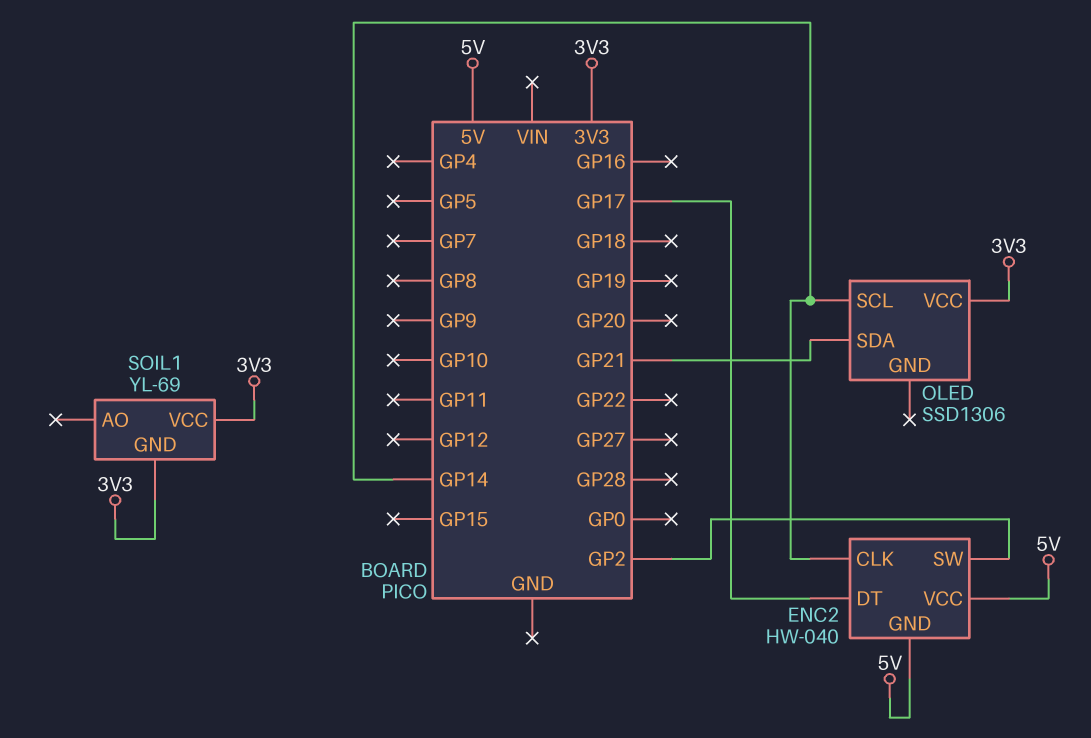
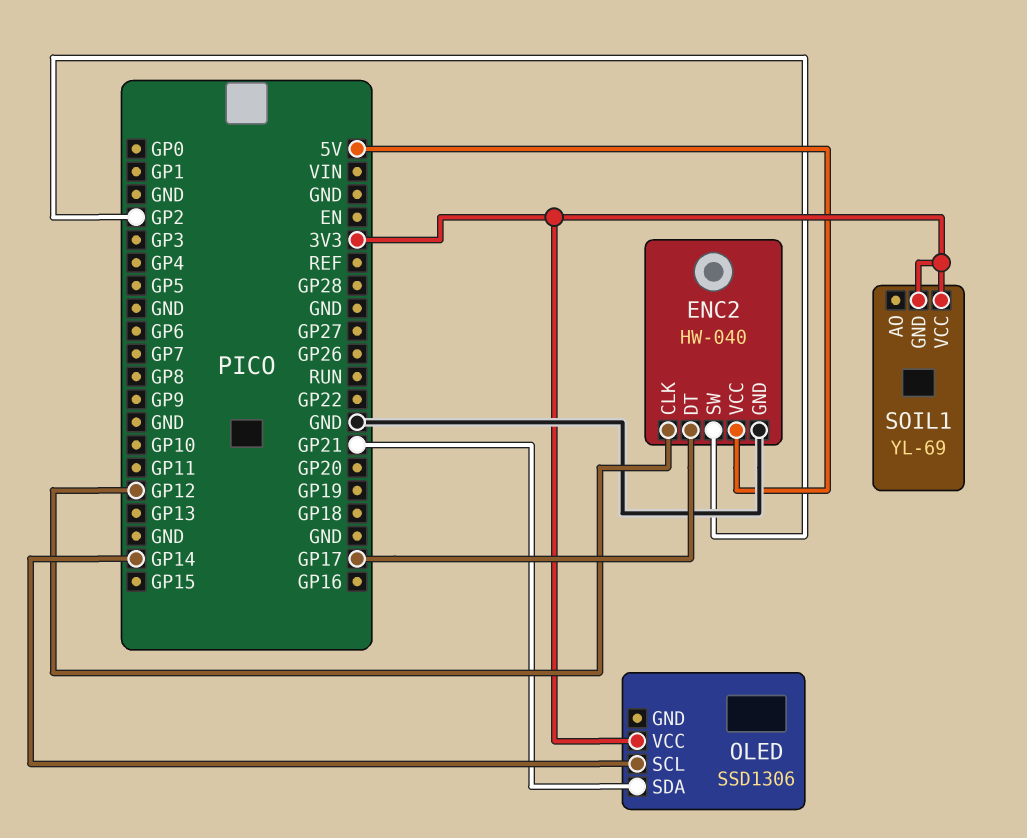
ENC2 pin CLK: GP14 -> GP12
ENC2 pin GND: 5V -> GND

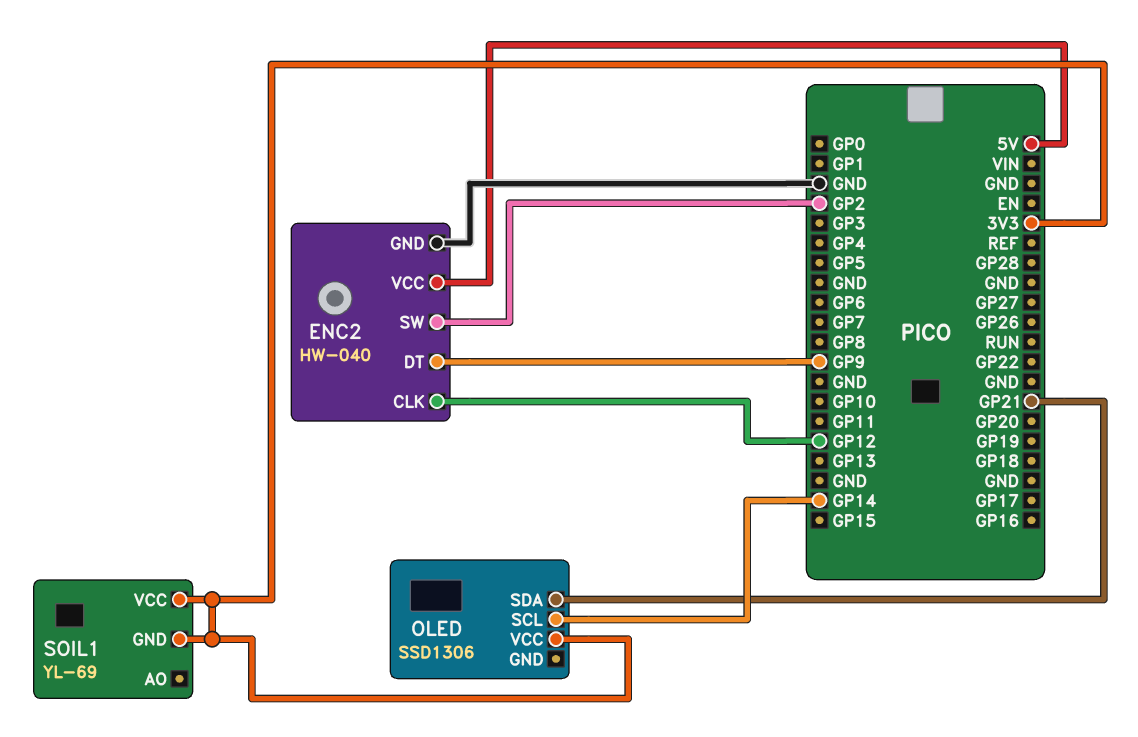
ENC2 pin DT: GP17 -> GP9

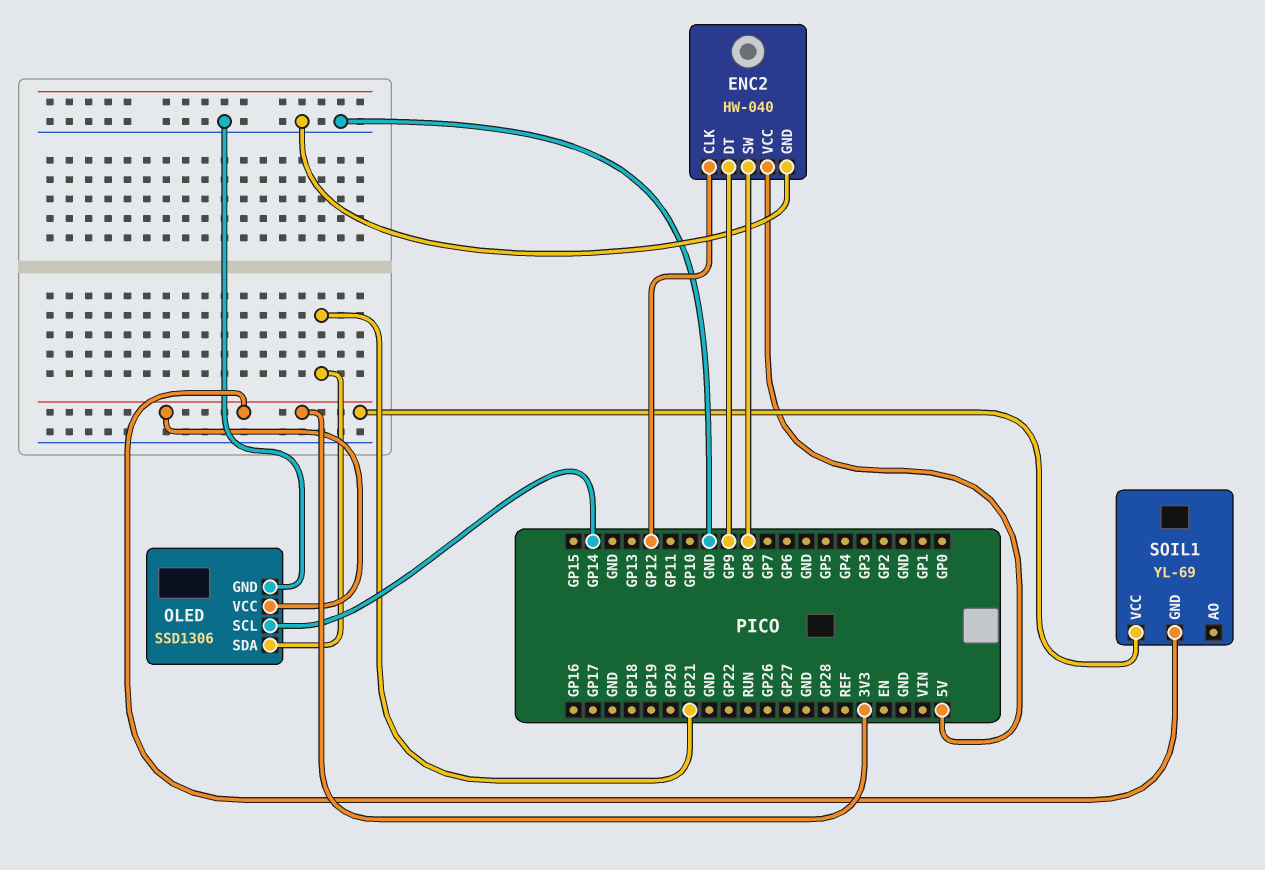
ENC2 pin SW: GP2 -> GP8
OLED pin GND: none -> GND

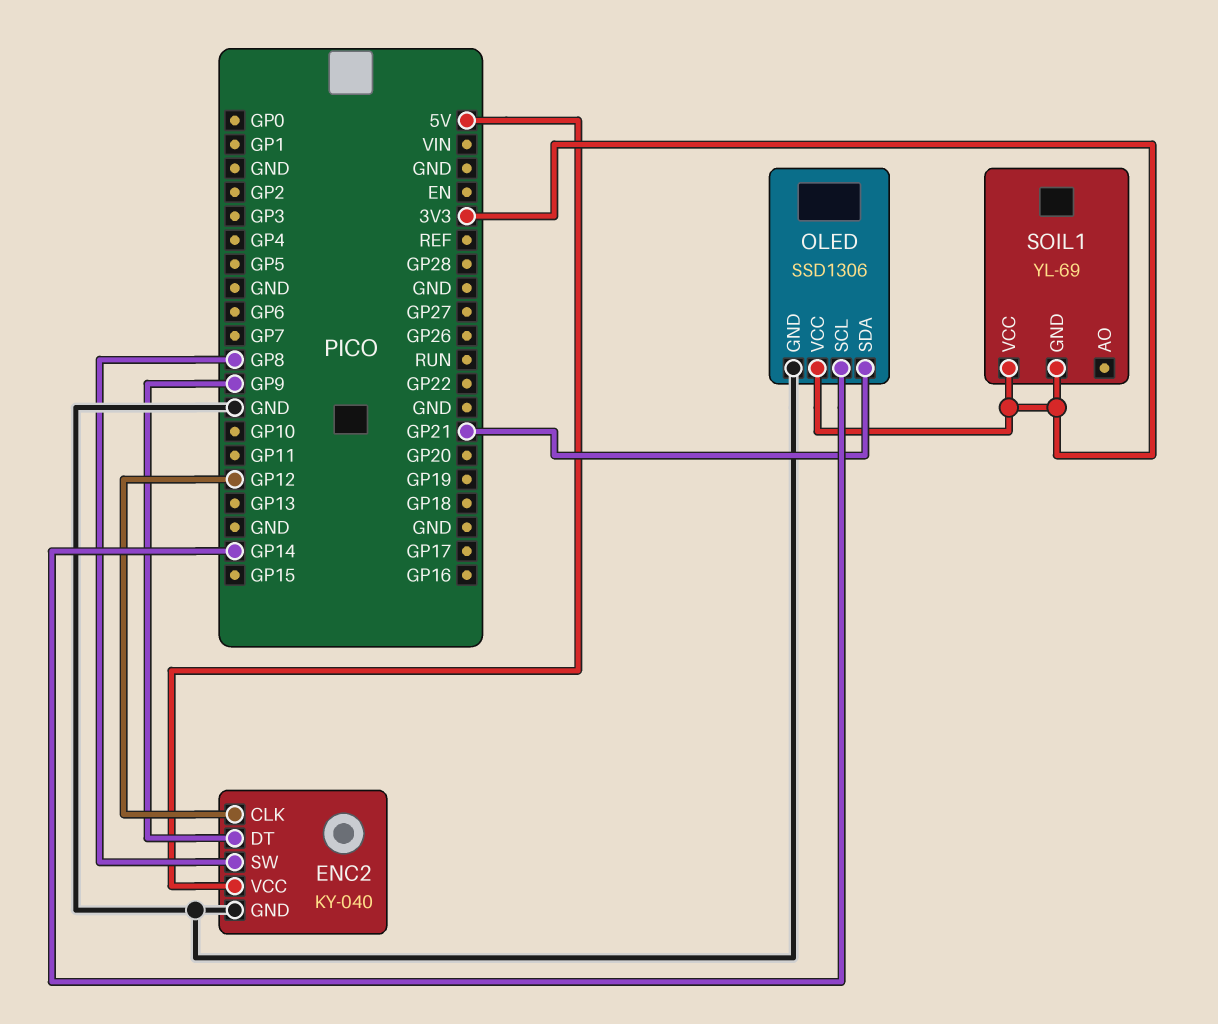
ENC2: HW-040 -> KY-040

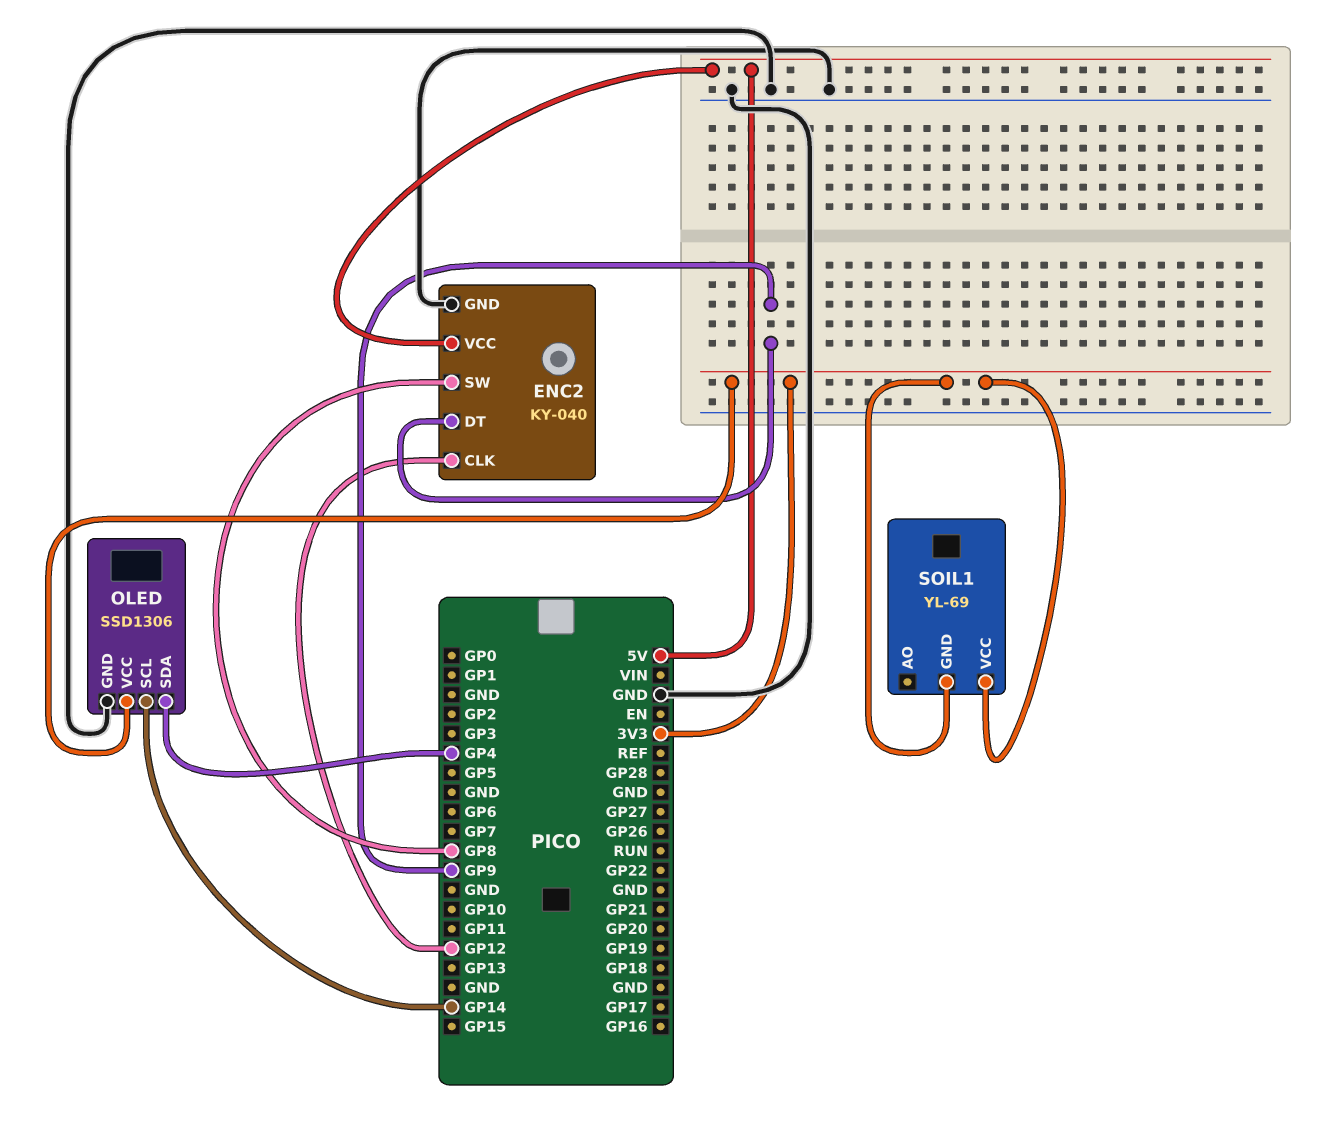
OLED pin SDA: GP21 -> GP4

